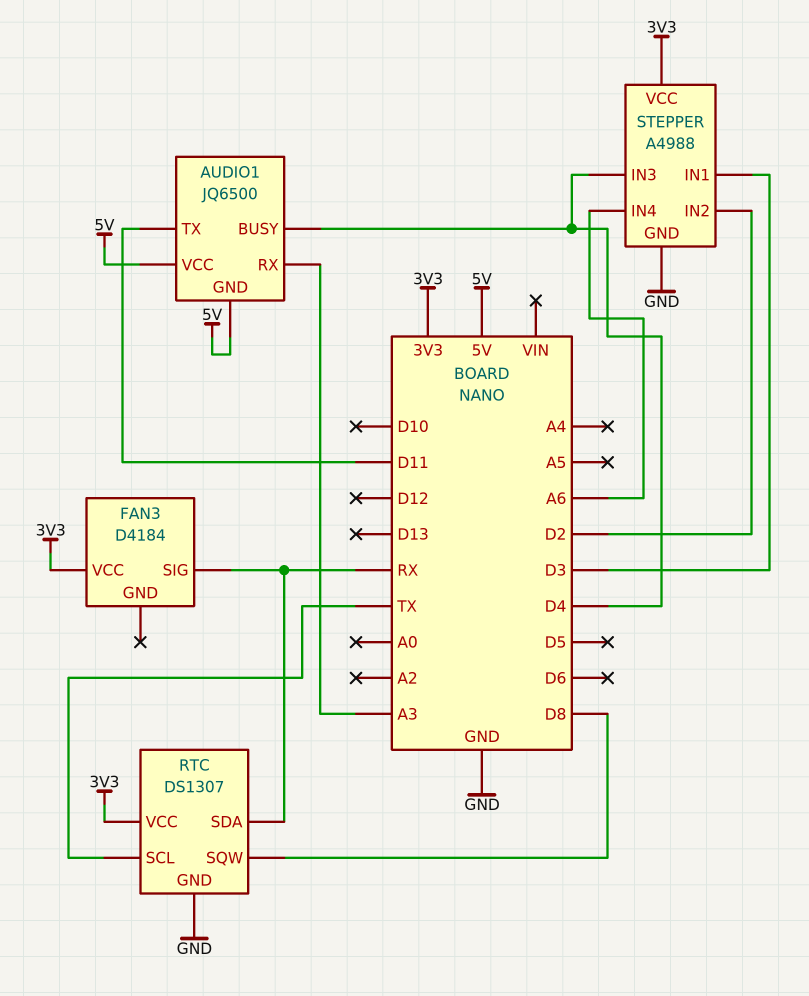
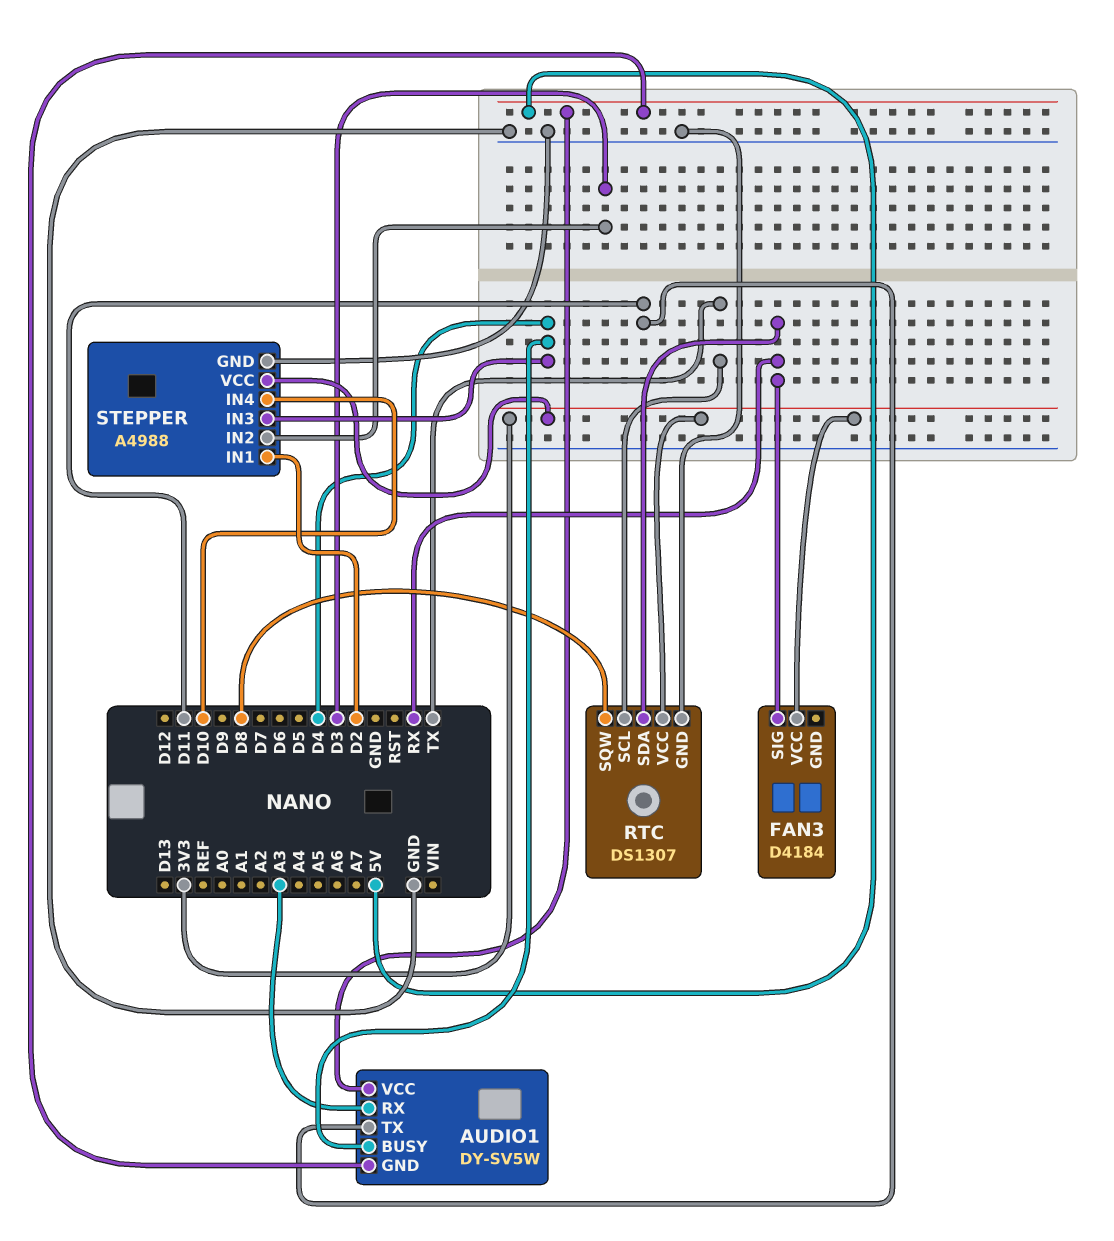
AUDIO1: JQ6500 -> DY-SV5W
STEPPER pin IN1: D3 -> D2
STEPPER pin IN2: D2 -> D3
STEPPER pin IN4: A6 -> D10

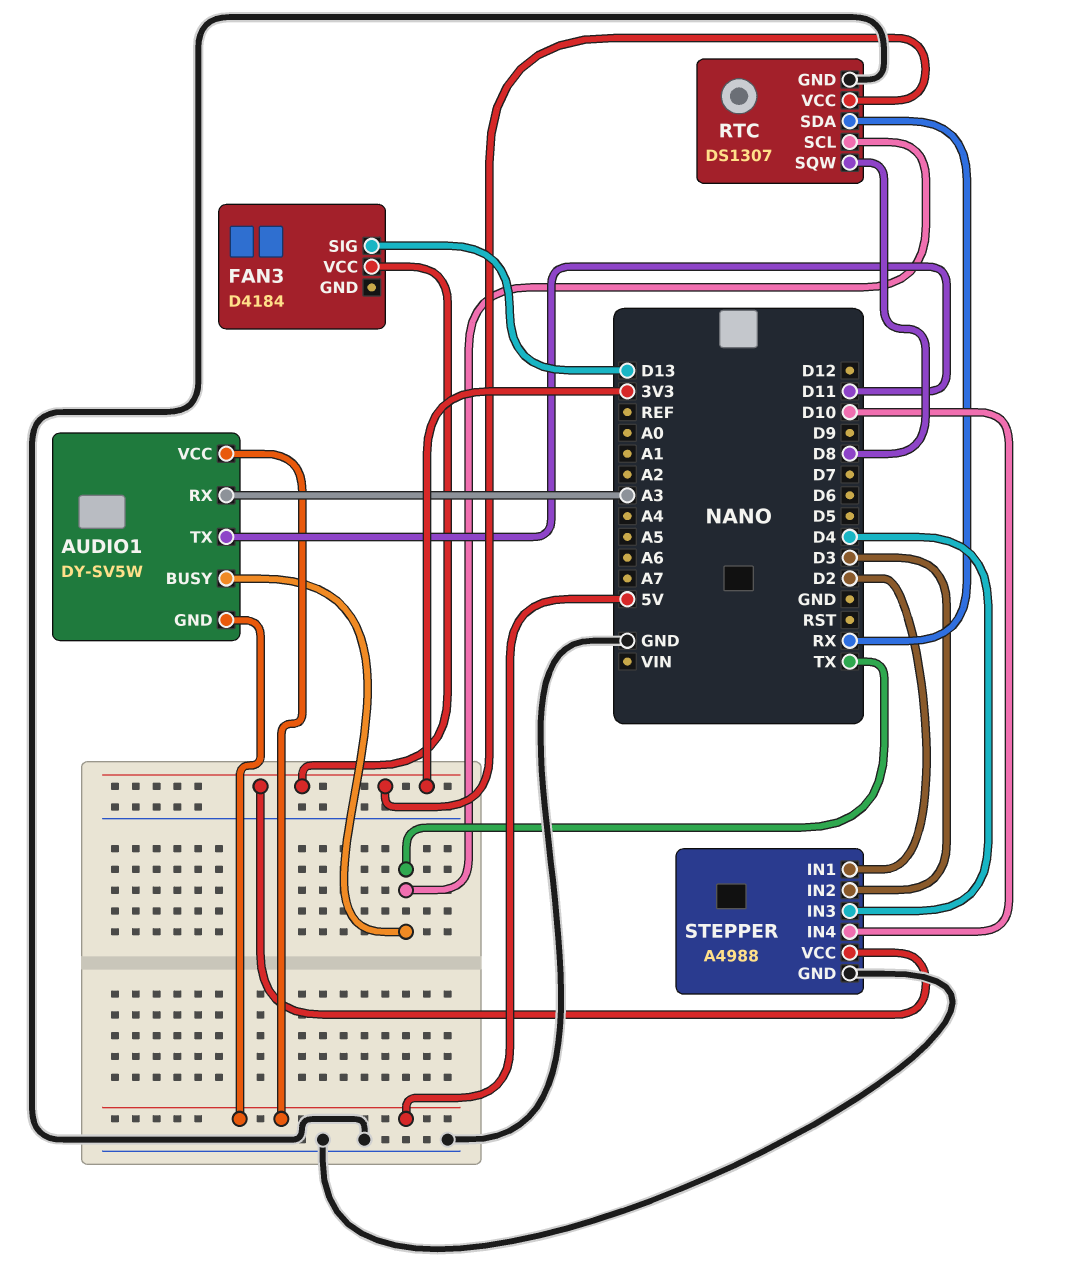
AUDIO1 pin BUSY: D4 -> TX
FAN3 pin SIG: RX -> D13

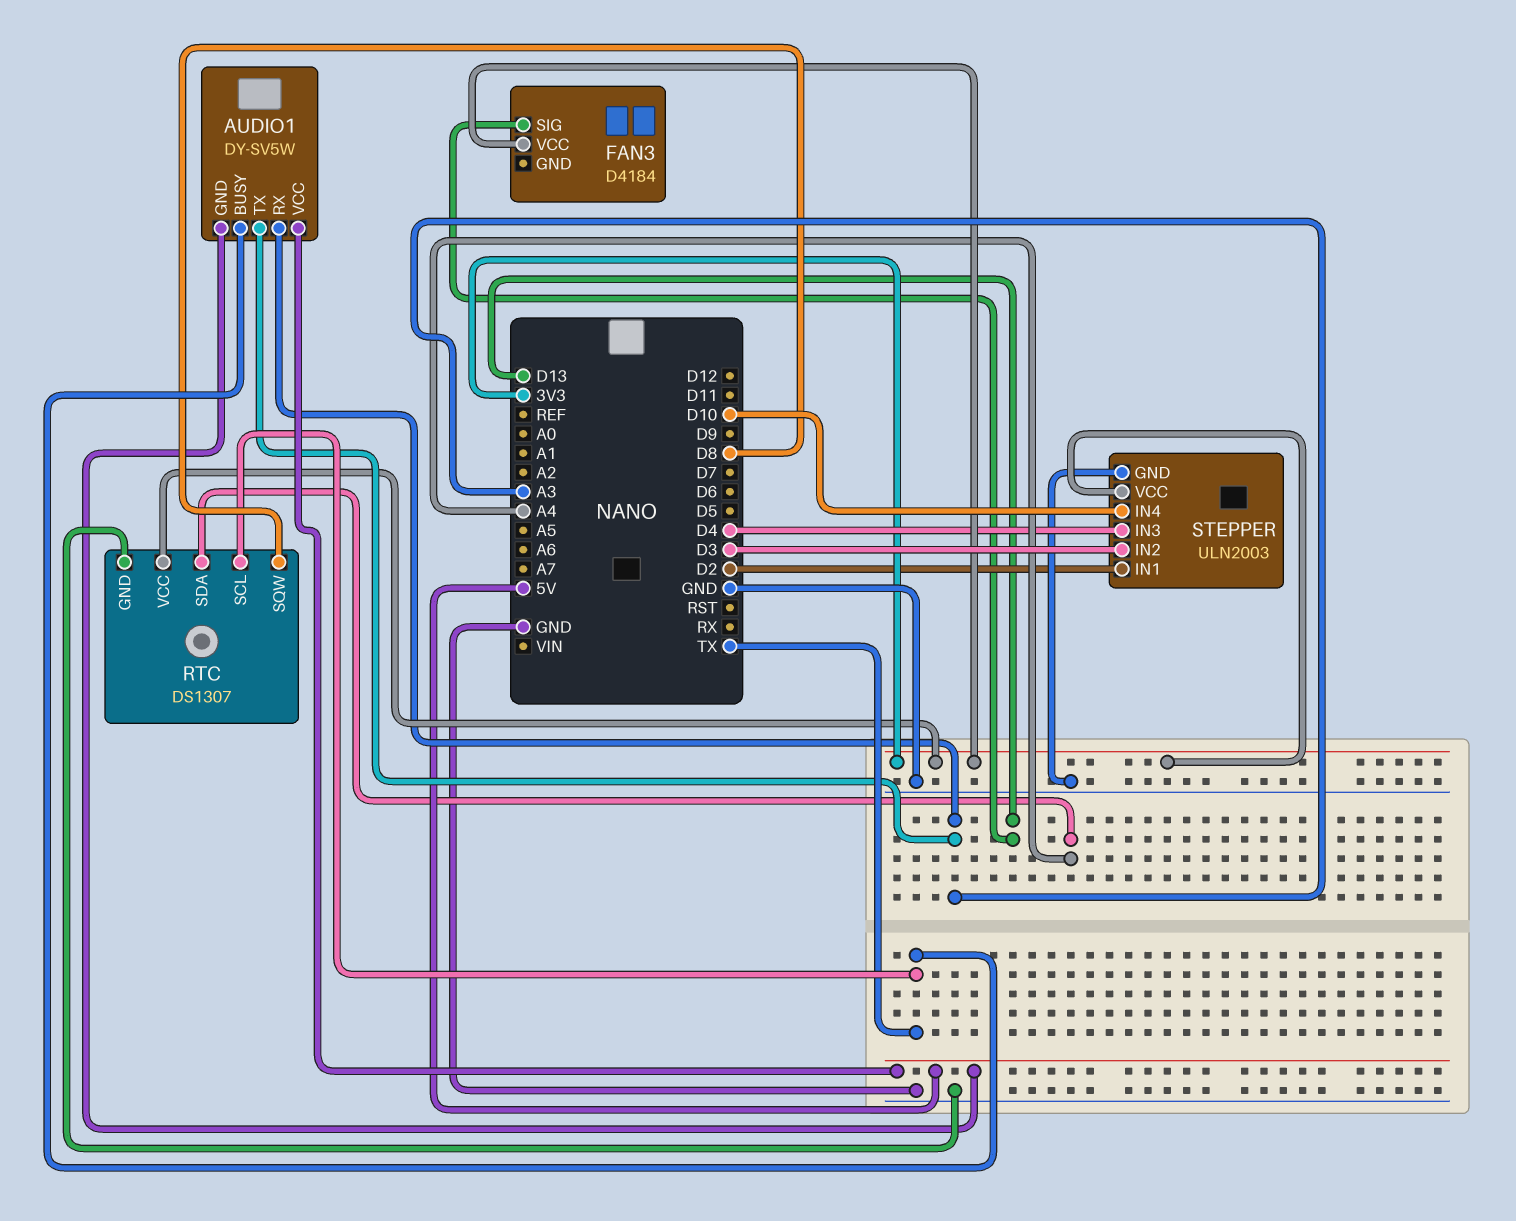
AUDIO1 pin TX: D11 -> A3
RTC pin SDA: RX -> A4
STEPPER: A4988 -> ULN2003

